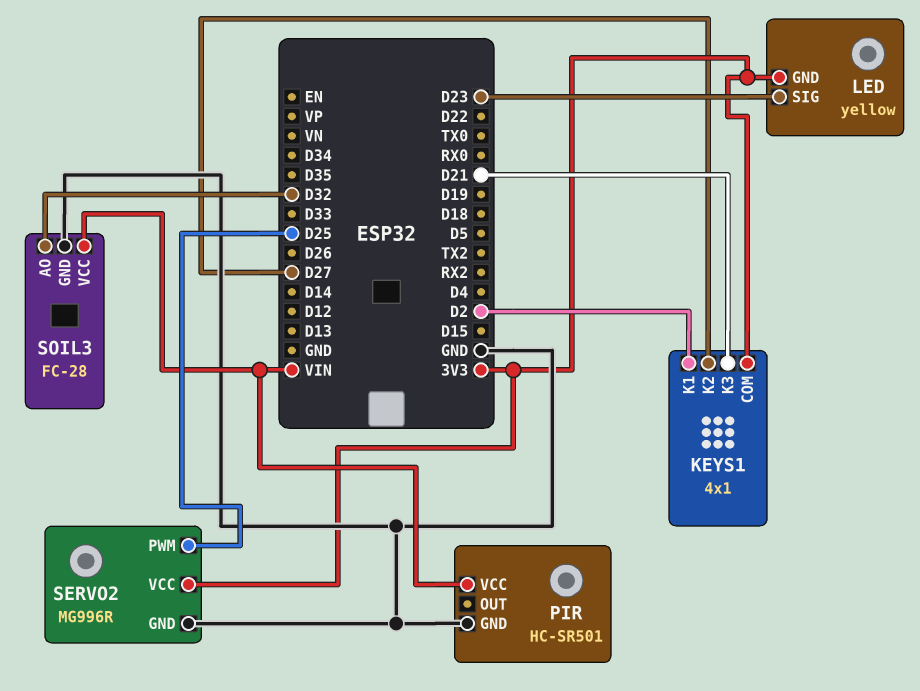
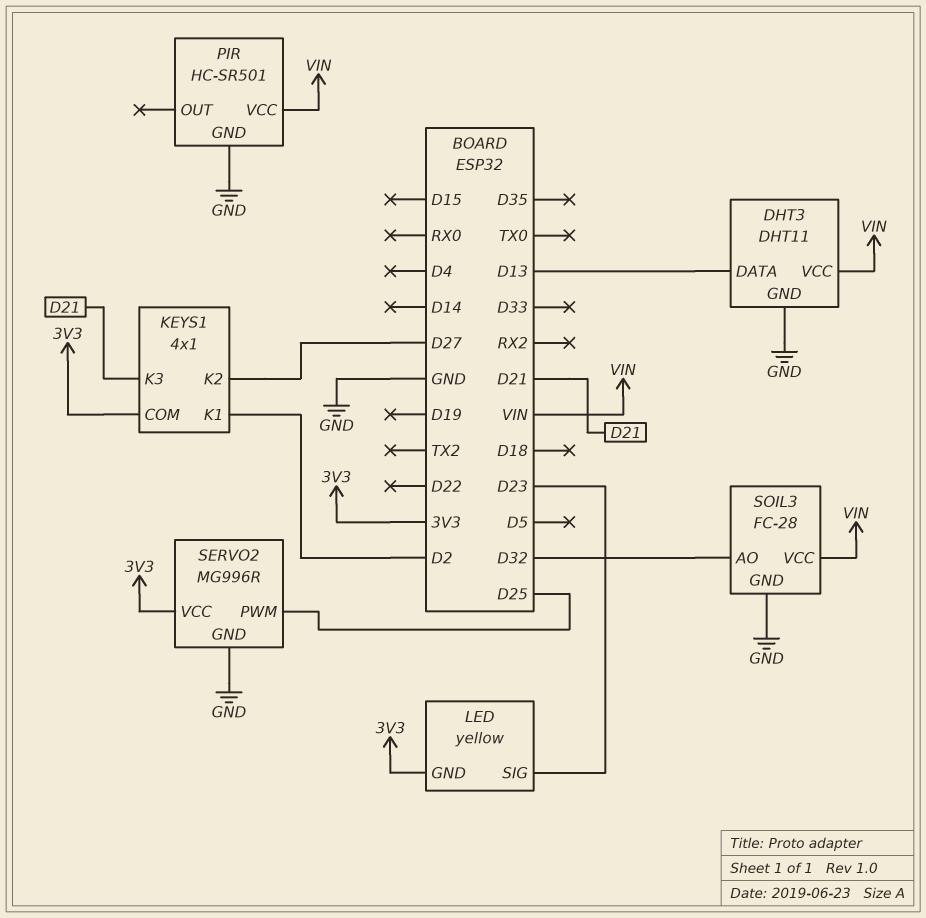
DHT3: none -> DHT11
DHT3 pin DATA: none -> D13
DHT3 pin GND: none -> GND
DHT3 pin VCC: none -> VIN

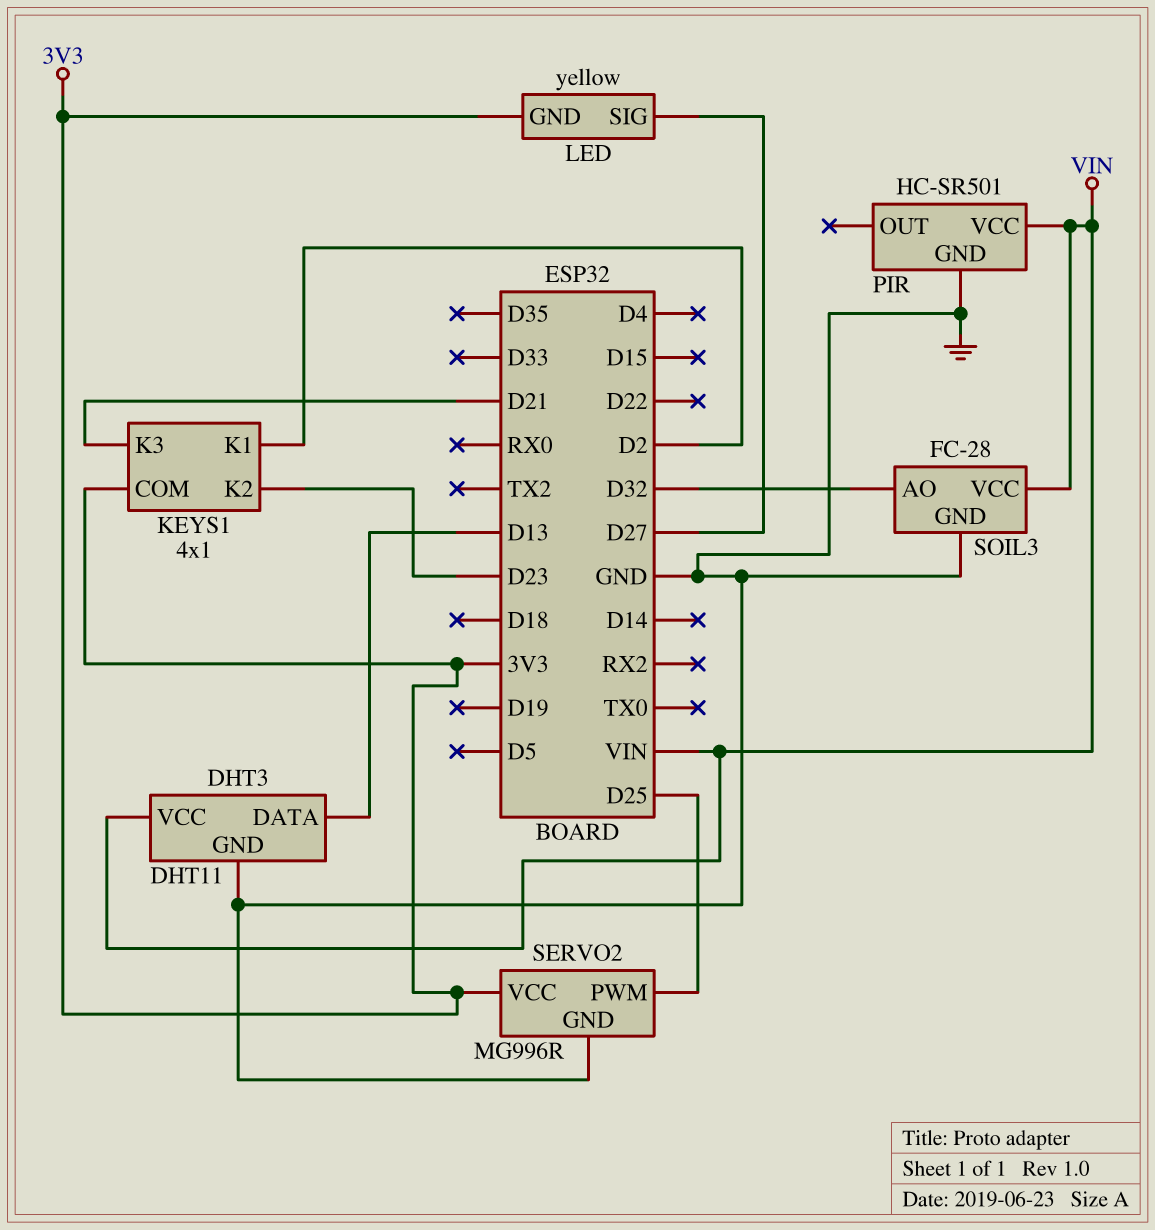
KEYS1 pin K2: D27 -> D23
LED pin SIG: D23 -> D27

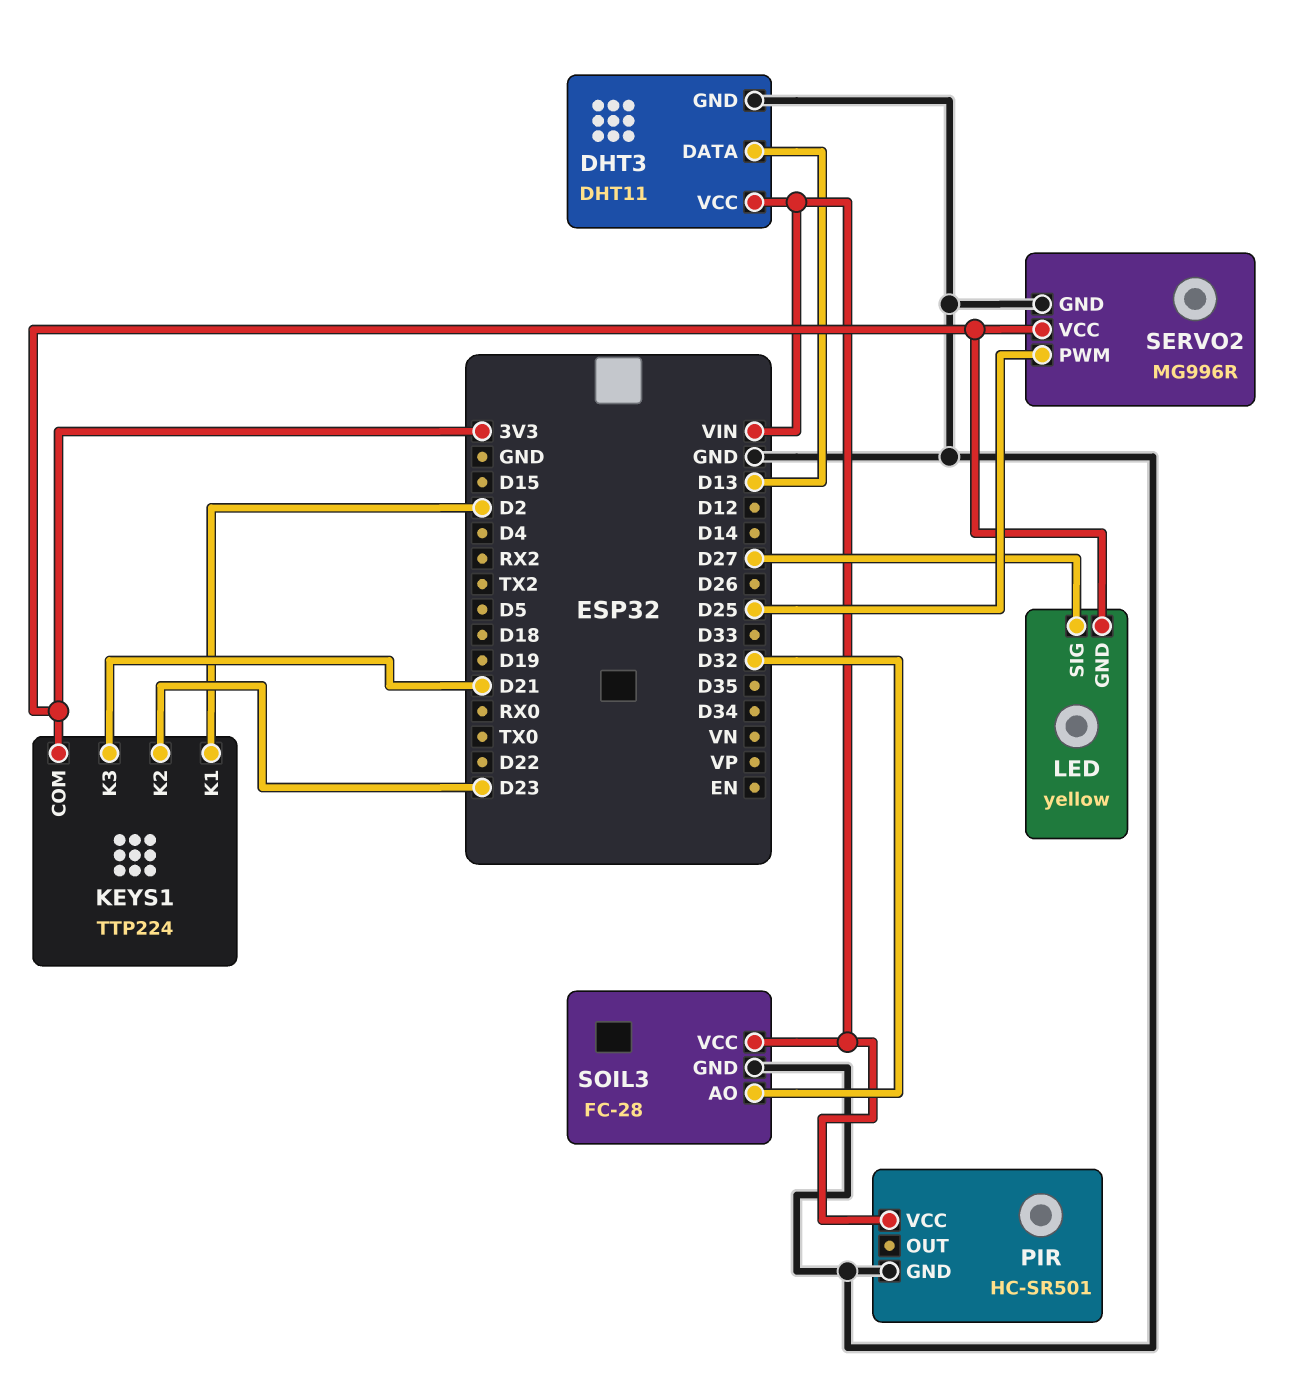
KEYS1: 4x1 -> TTP224

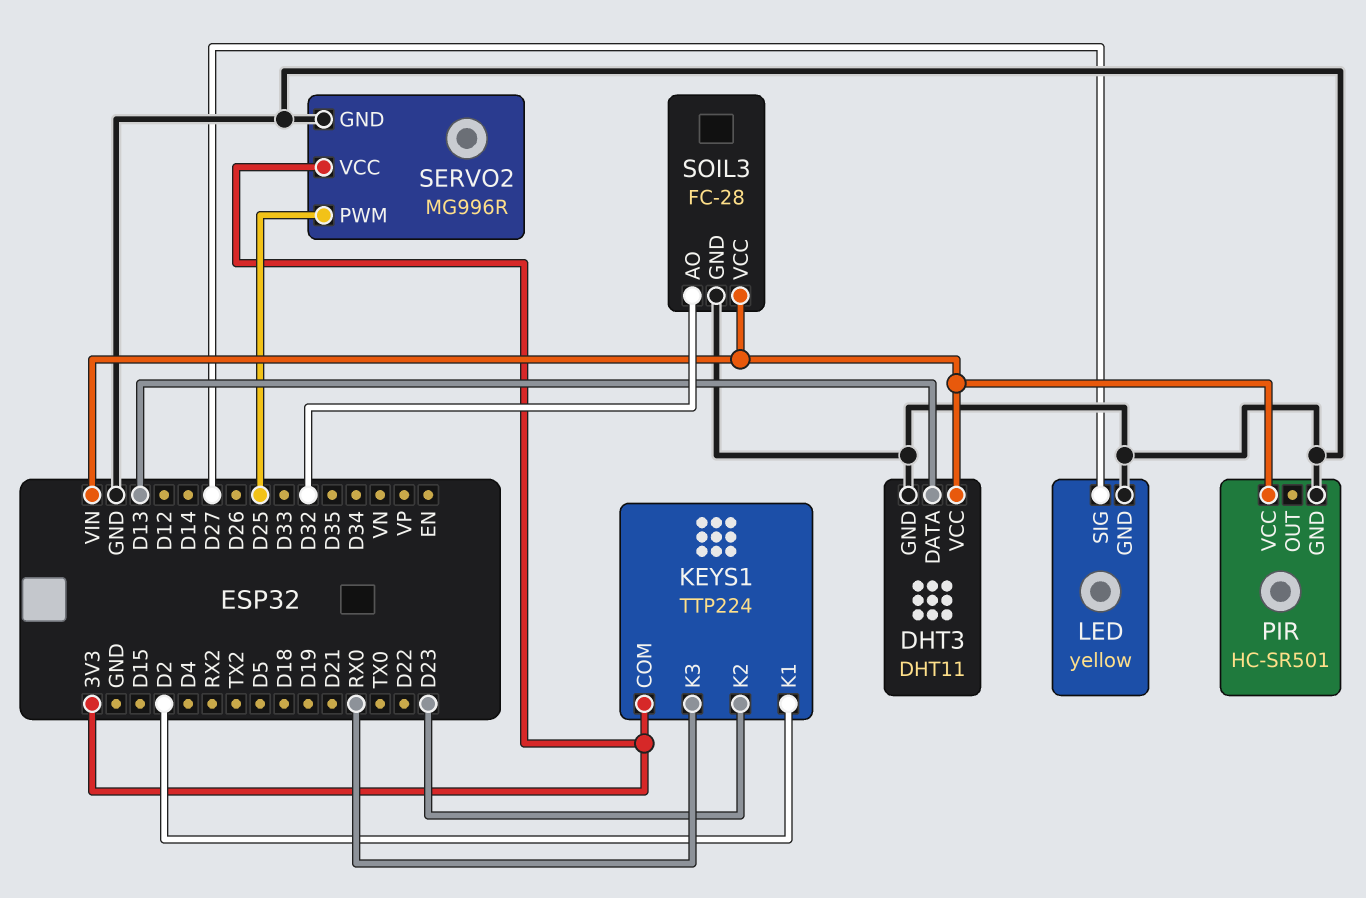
KEYS1 pin K3: D21 -> RX0
LED pin GND: 3V3 -> GND

